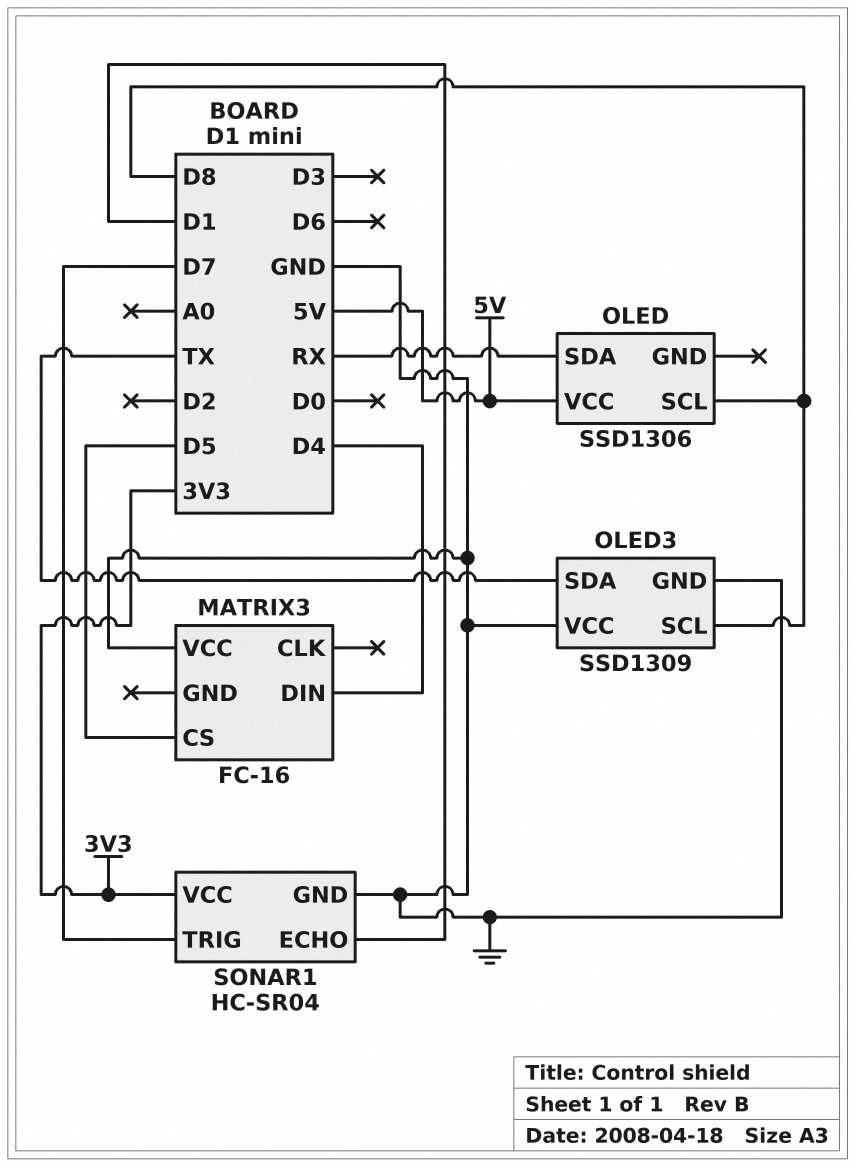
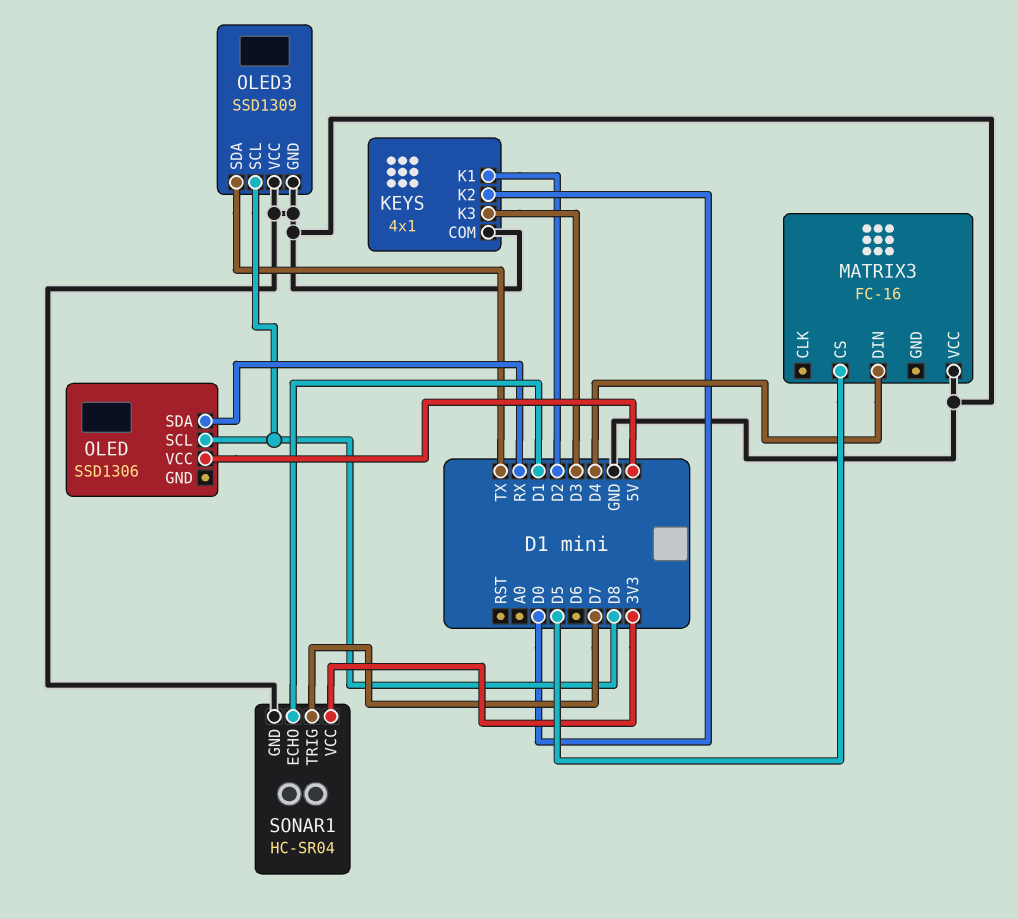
KEYS: none -> 4x1
KEYS pin COM: none -> GND
KEYS pin K1: none -> D2
KEYS pin K2: none -> D0
KEYS pin K3: none -> D3

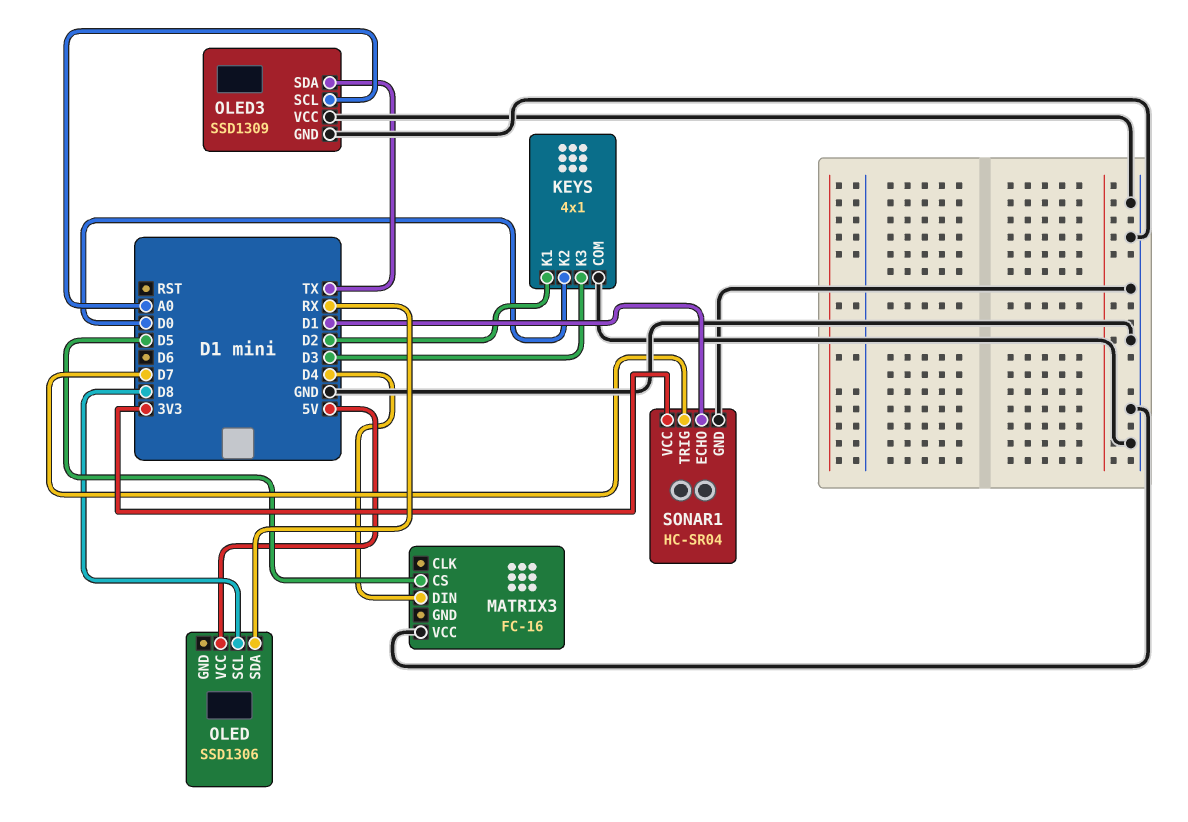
OLED3 pin SCL: D8 -> A0

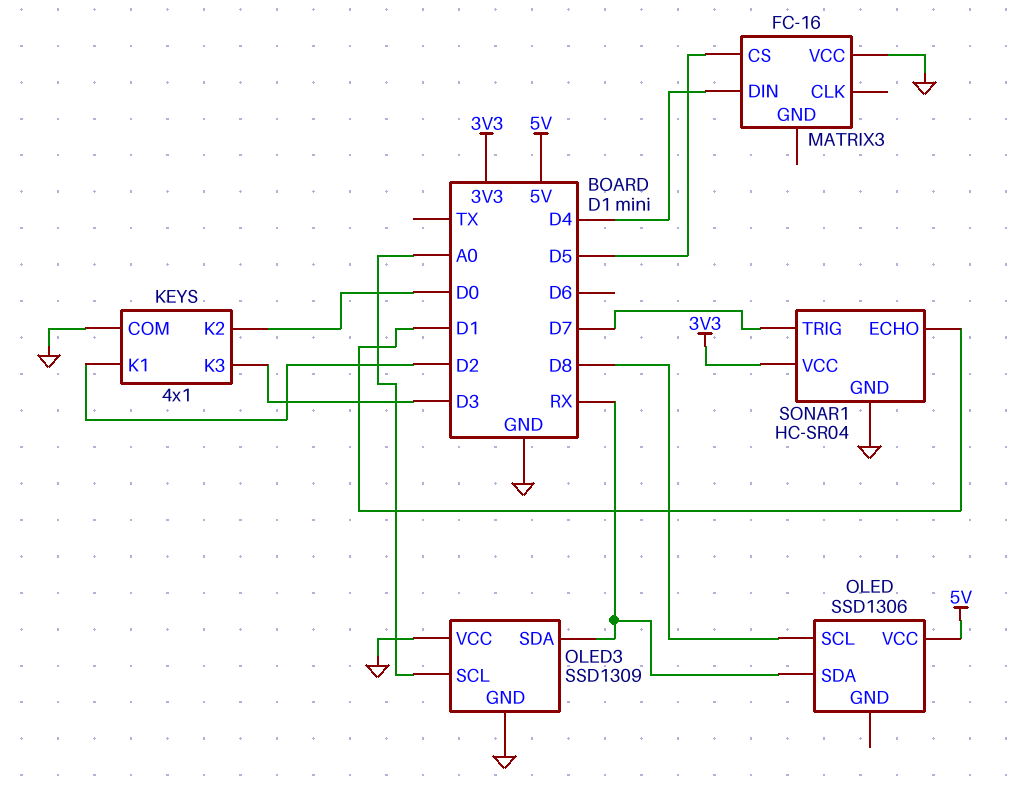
OLED3 pin SDA: TX -> RX

